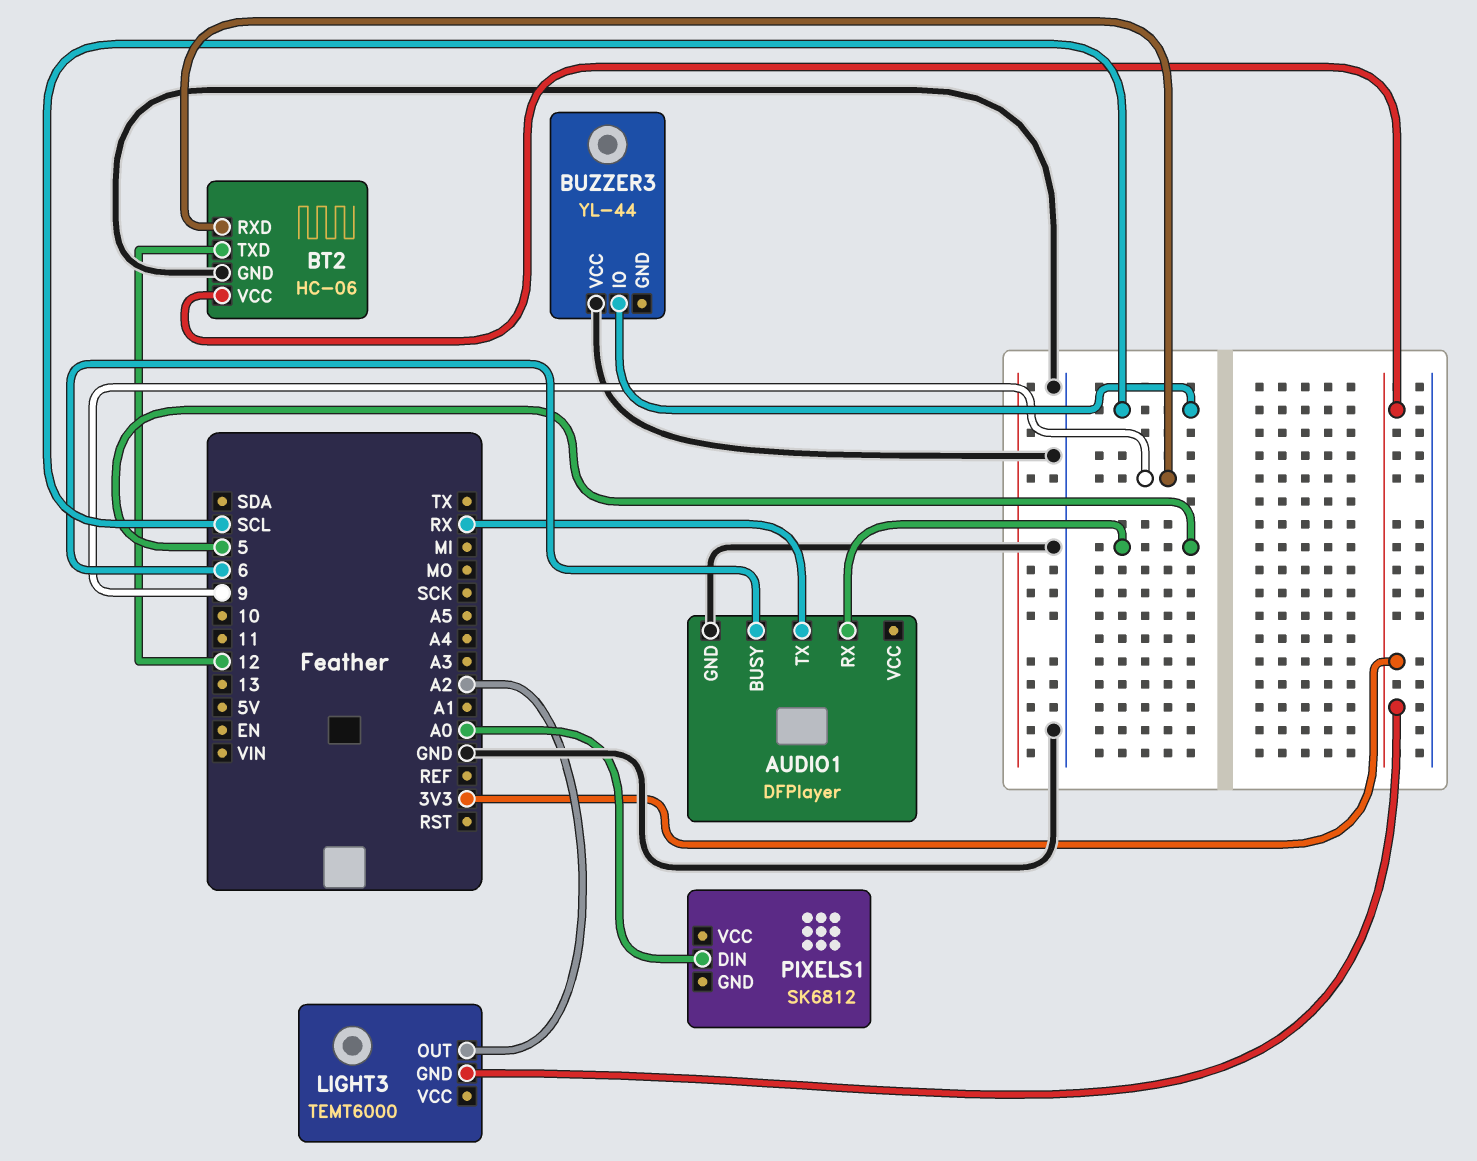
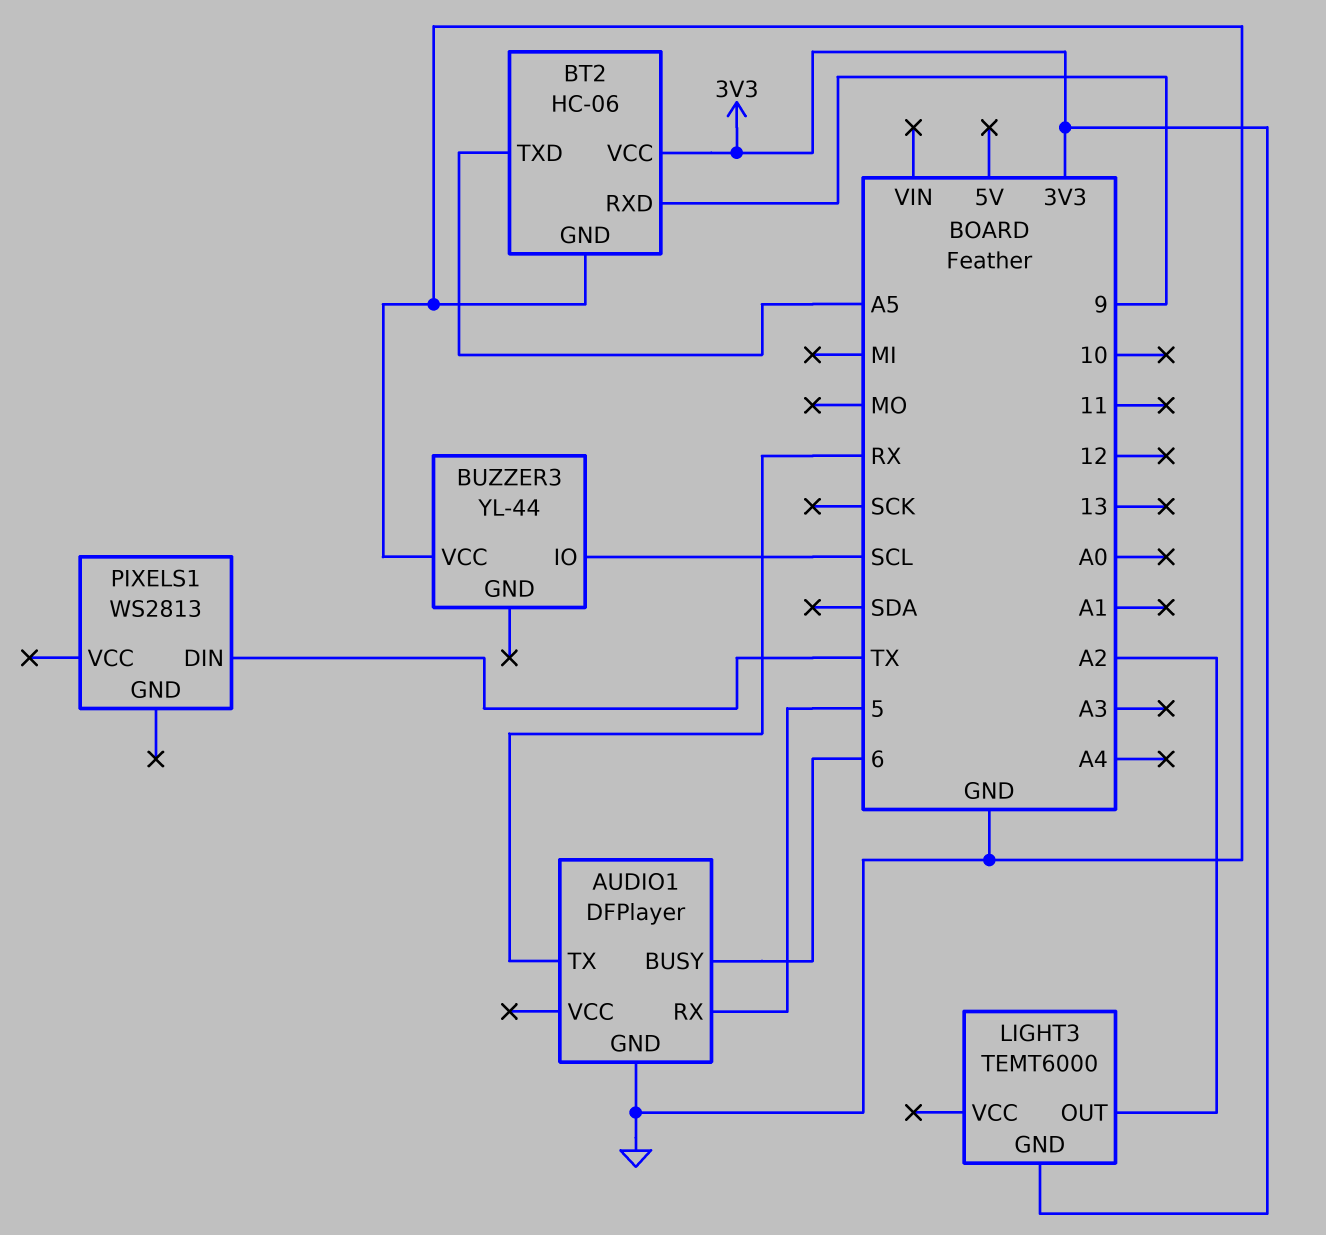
BT2 pin TXD: 12 -> A5
PIXELS1: SK6812 -> WS2813
PIXELS1 pin DIN: A0 -> TX

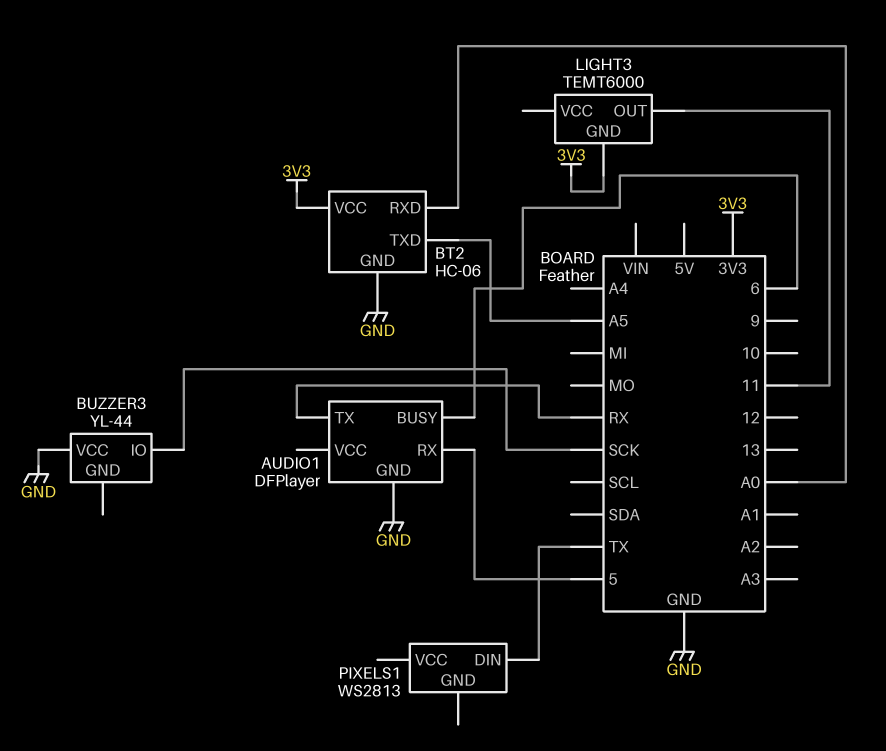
BT2 pin RXD: 9 -> A0
BUZZER3 pin IO: SCL -> SCK
LIGHT3 pin OUT: A2 -> 11

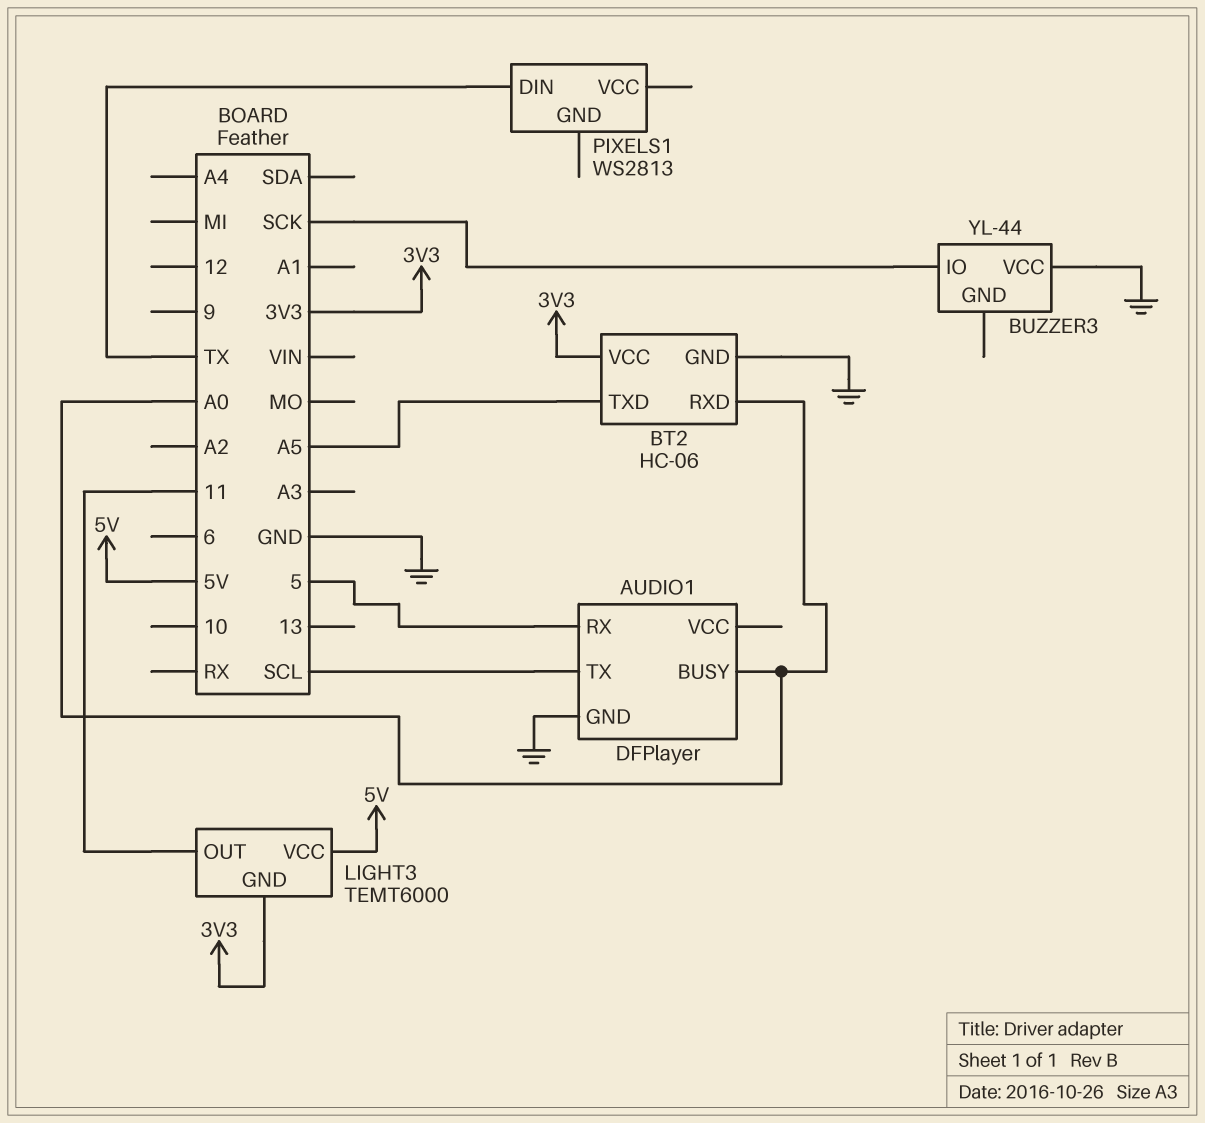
AUDIO1 pin BUSY: 6 -> A0
AUDIO1 pin TX: RX -> SCL
LIGHT3 pin VCC: none -> 5V

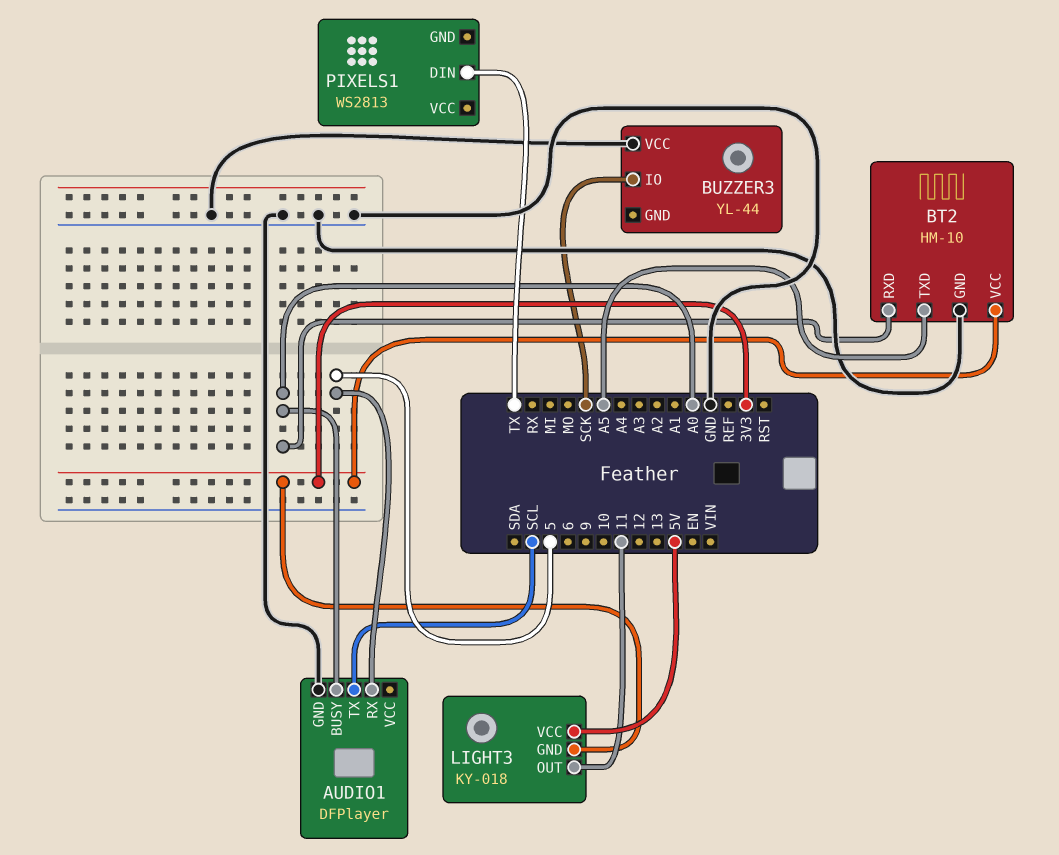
BT2: HC-06 -> HM-10
LIGHT3: TEMT6000 -> KY-018

